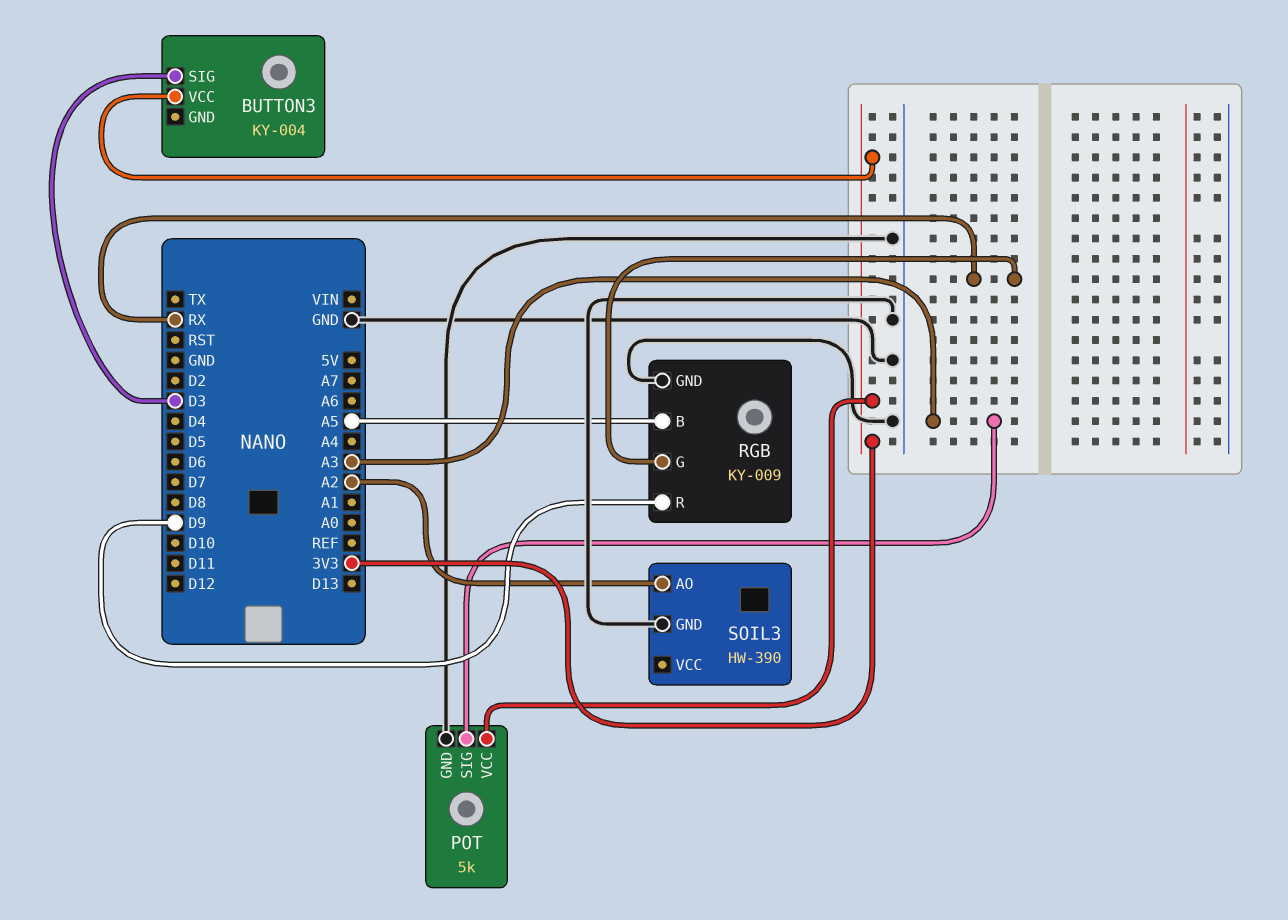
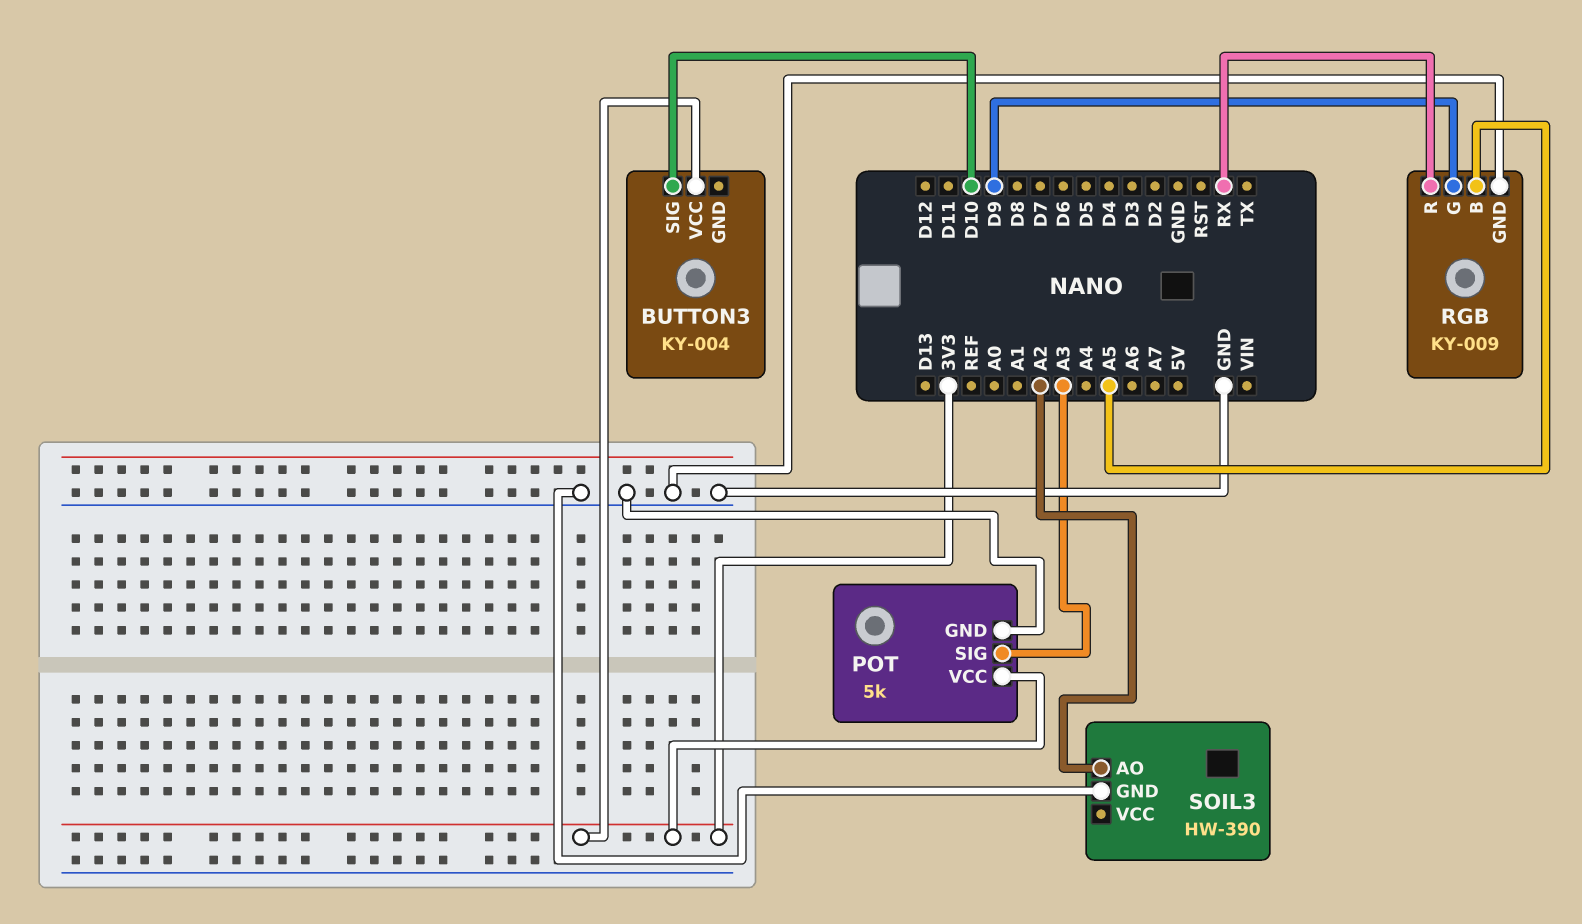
BUTTON3 pin SIG: D3 -> D10
RGB pin G: RX -> D9
RGB pin R: D9 -> RX

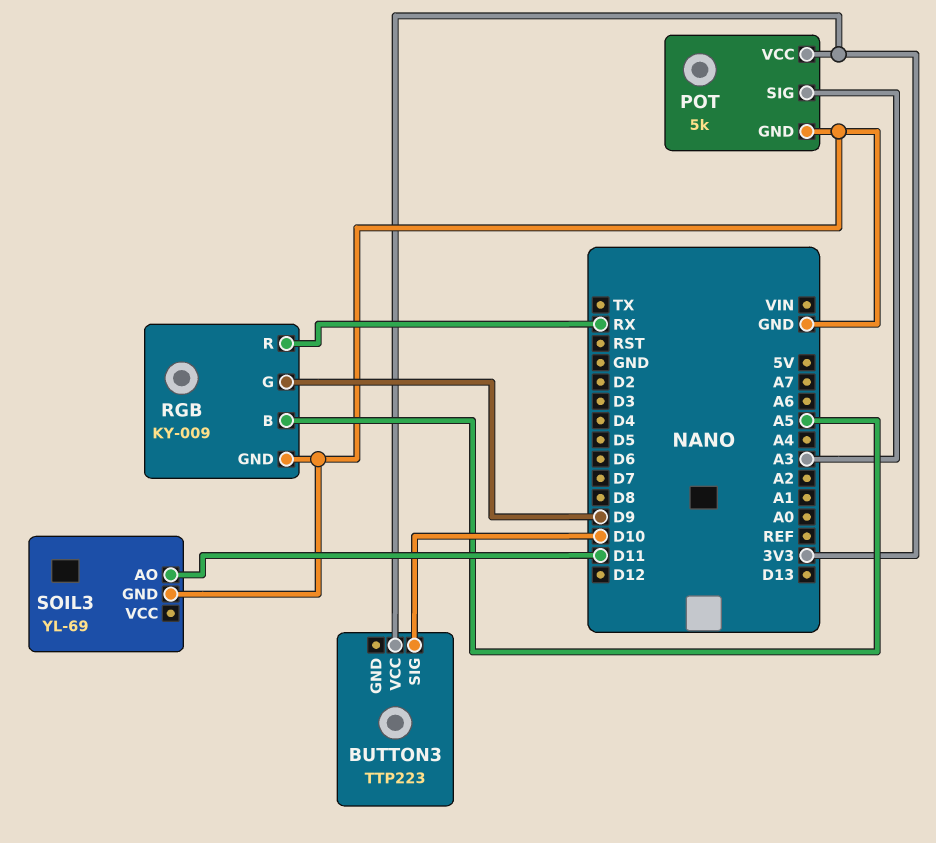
BUTTON3: KY-004 -> TTP223
SOIL3: HW-390 -> YL-69
SOIL3 pin AO: A2 -> D11

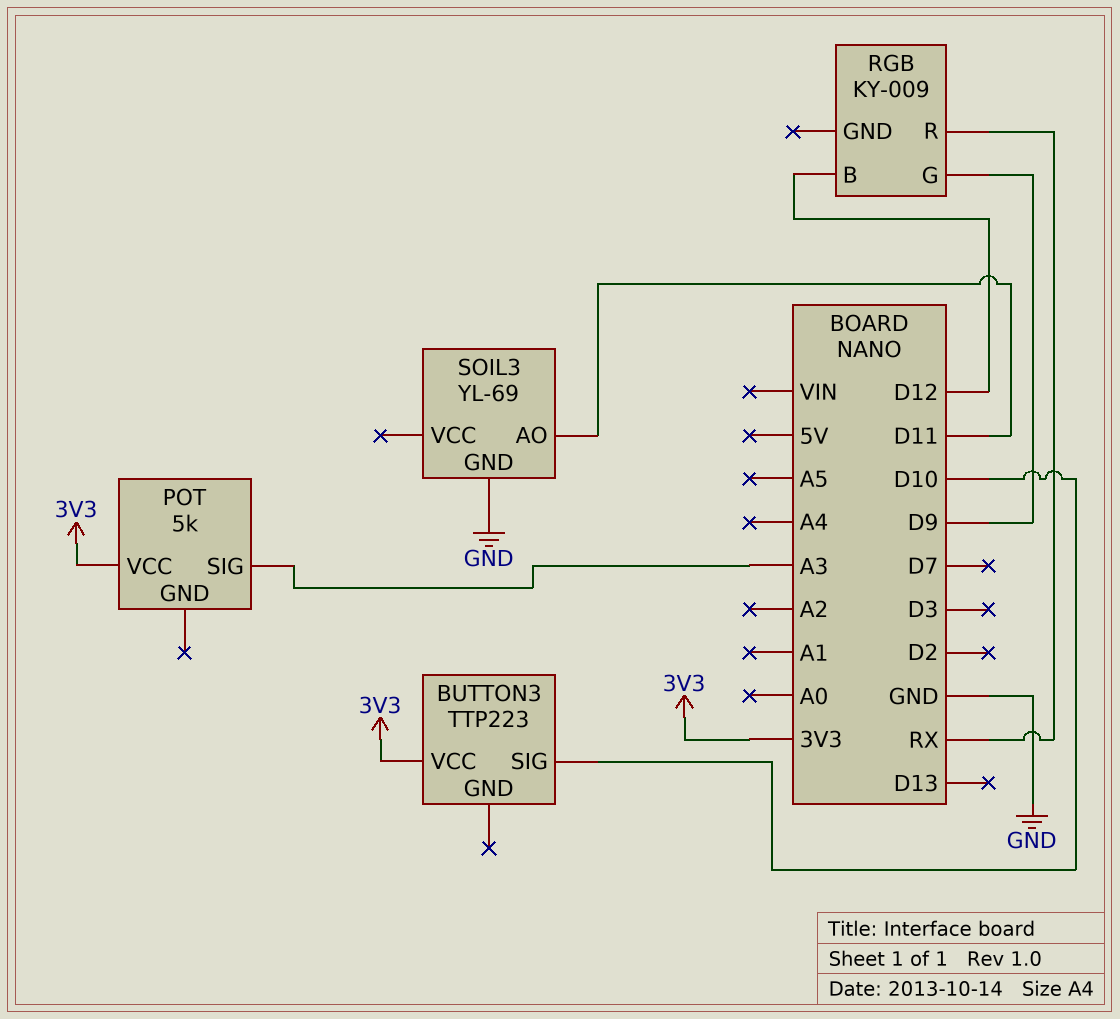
POT pin GND: GND -> none
RGB pin B: A5 -> D12
RGB pin GND: GND -> none

